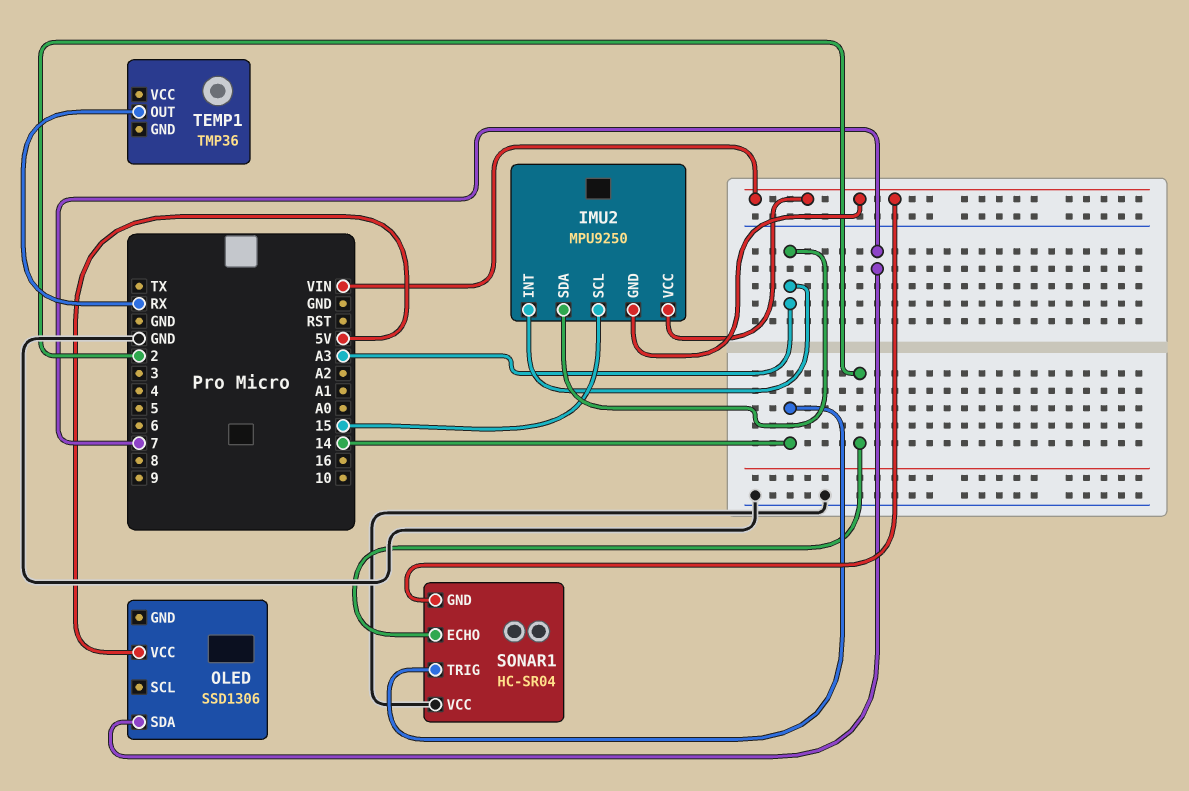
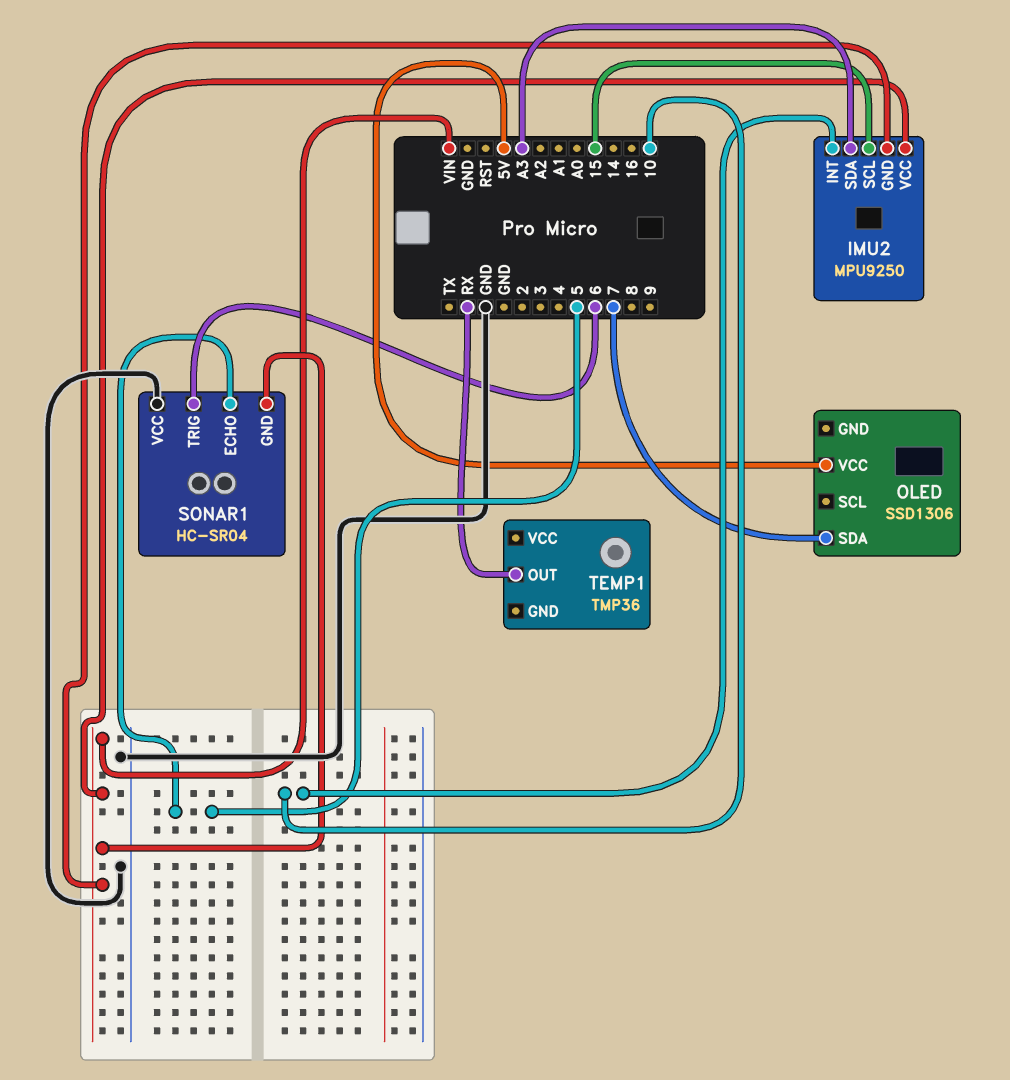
IMU2 pin INT: A3 -> 10
SONAR1 pin ECHO: 2 -> 5
SONAR1 pin TRIG: 14 -> 6

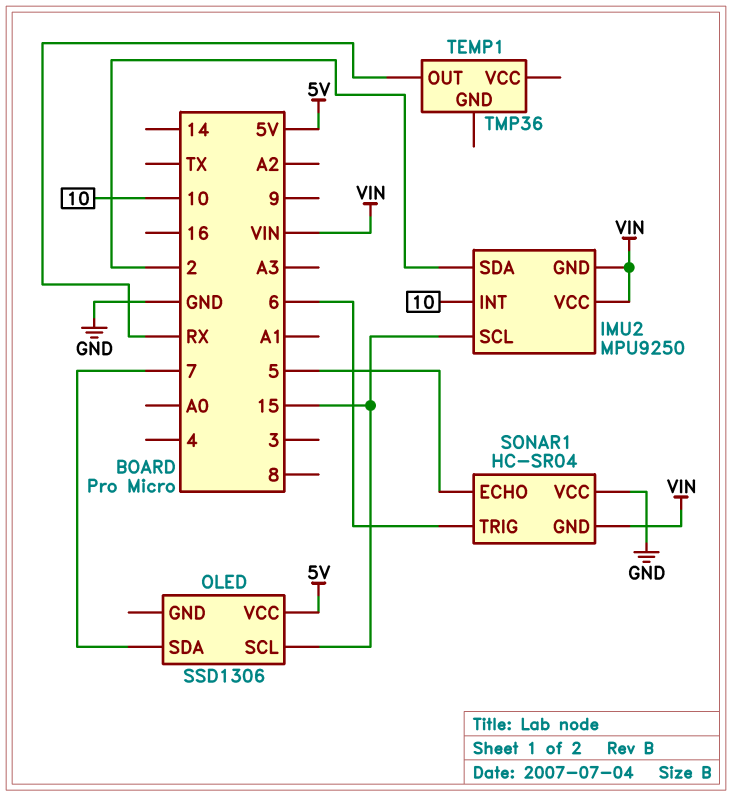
IMU2 pin SDA: A3 -> 2
OLED pin SCL: none -> 15

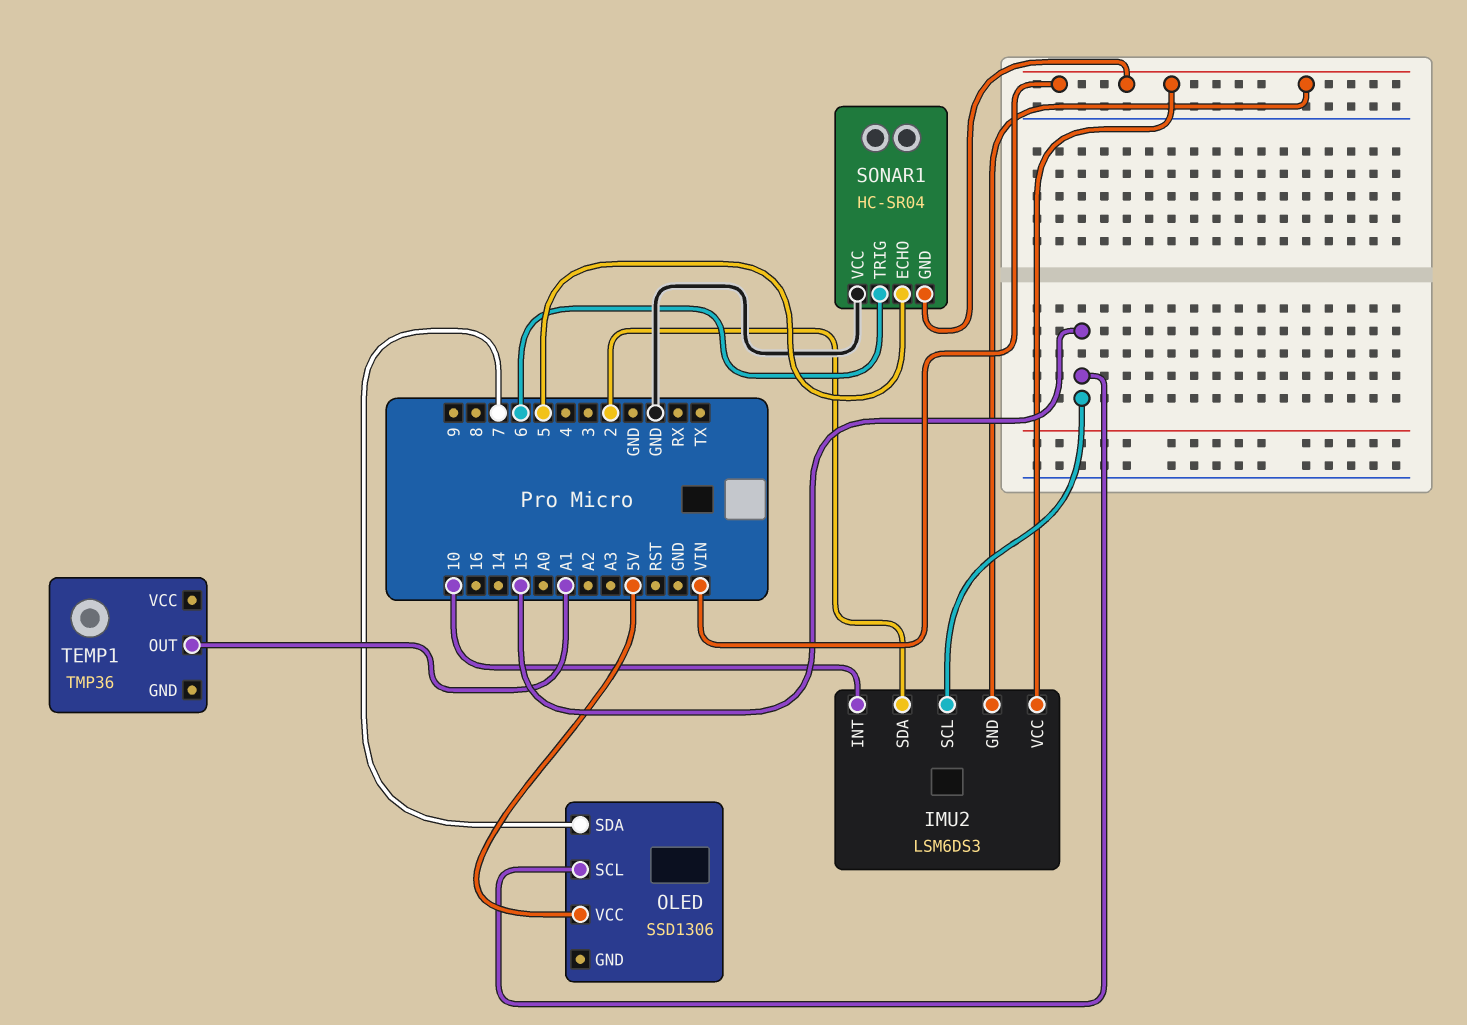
IMU2: MPU9250 -> LSM6DS3
TEMP1 pin OUT: RX -> A1

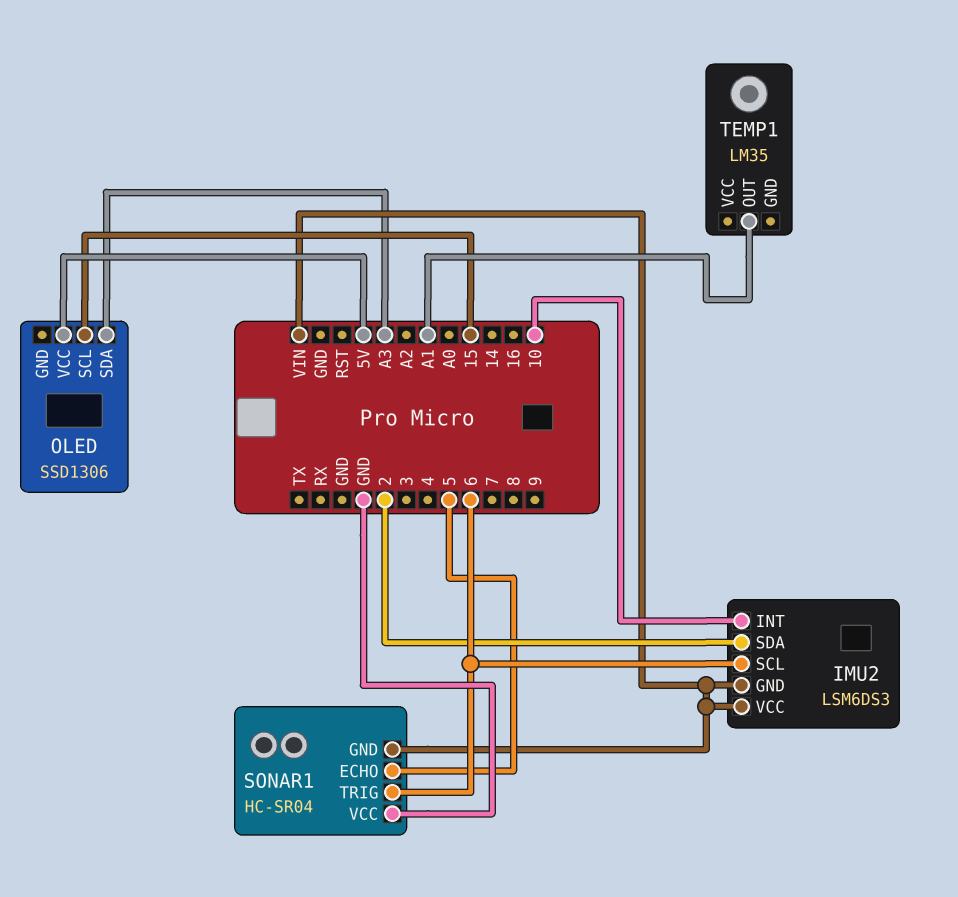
IMU2 pin SCL: 15 -> 6
OLED pin SDA: 7 -> A3
TEMP1: TMP36 -> LM35

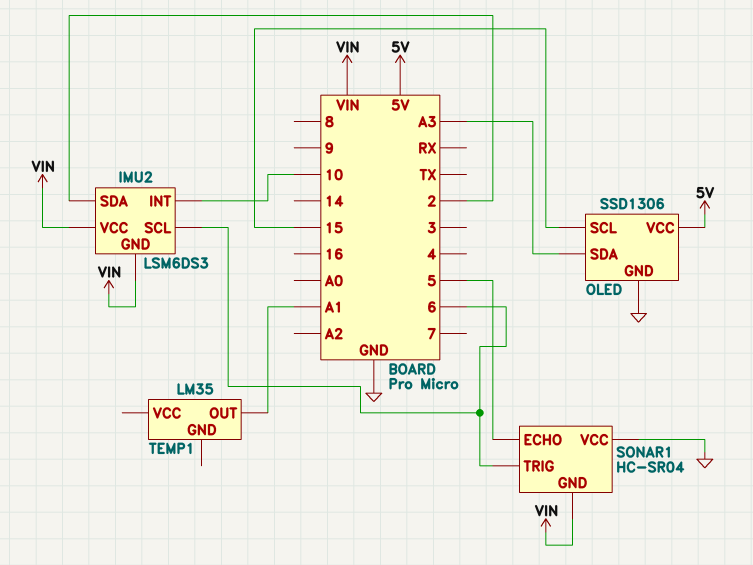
OLED pin GND: none -> GND

